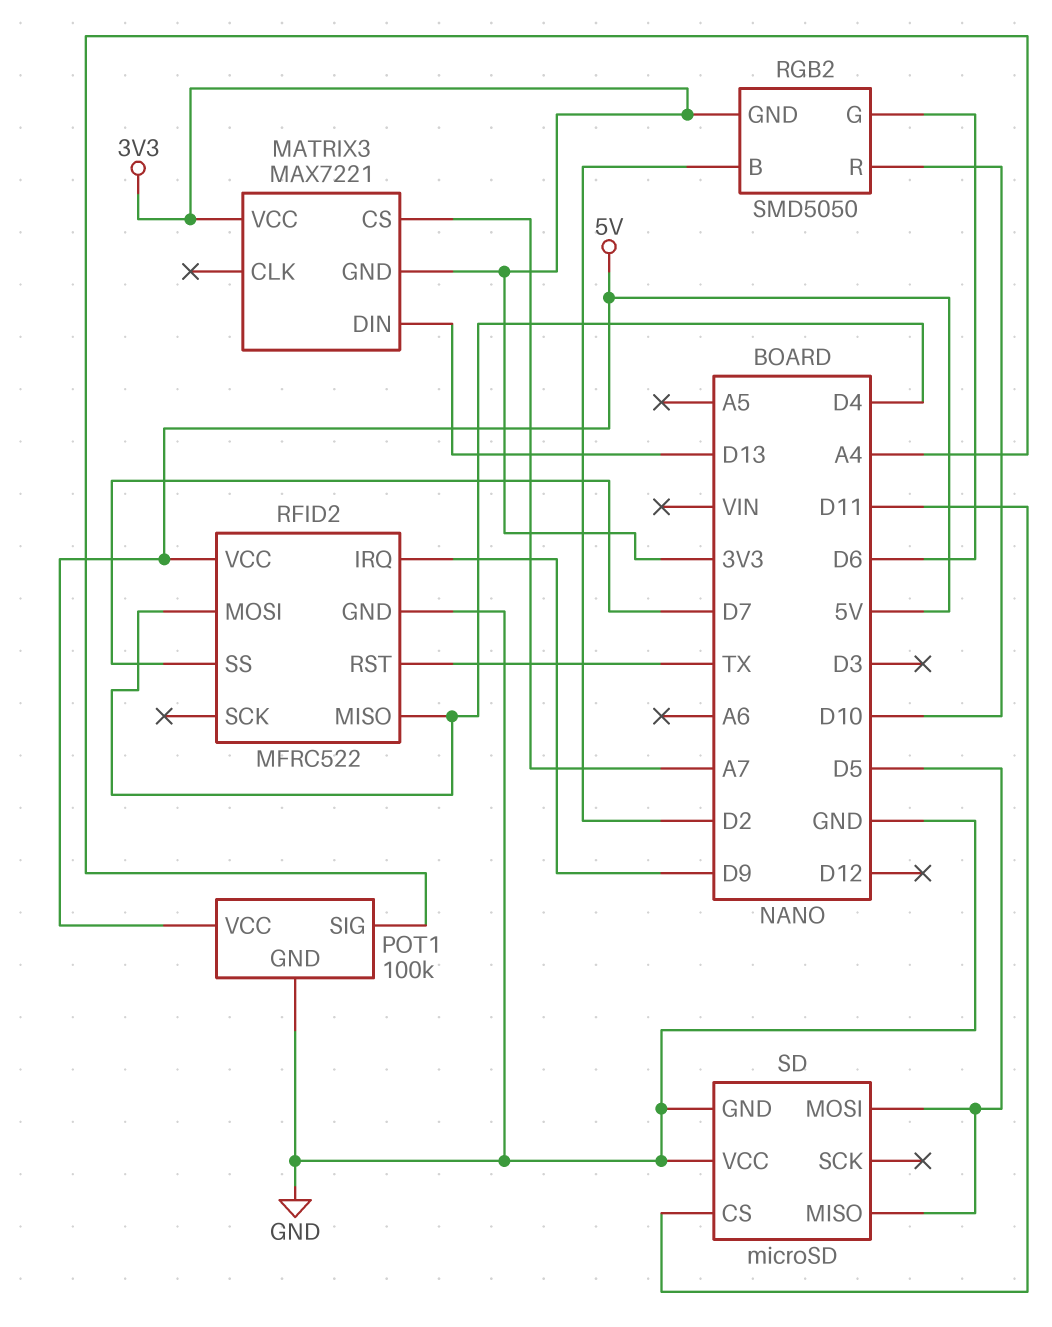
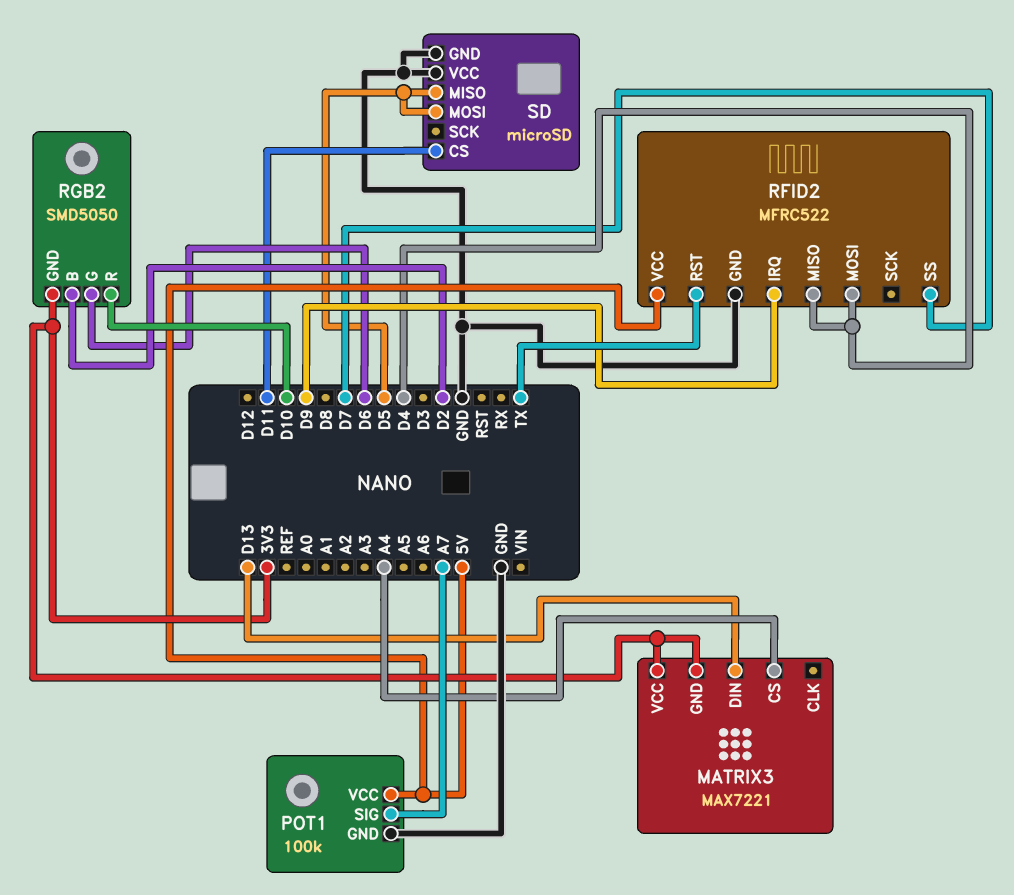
MATRIX3 pin CS: A7 -> A4
POT1 pin SIG: A4 -> A7

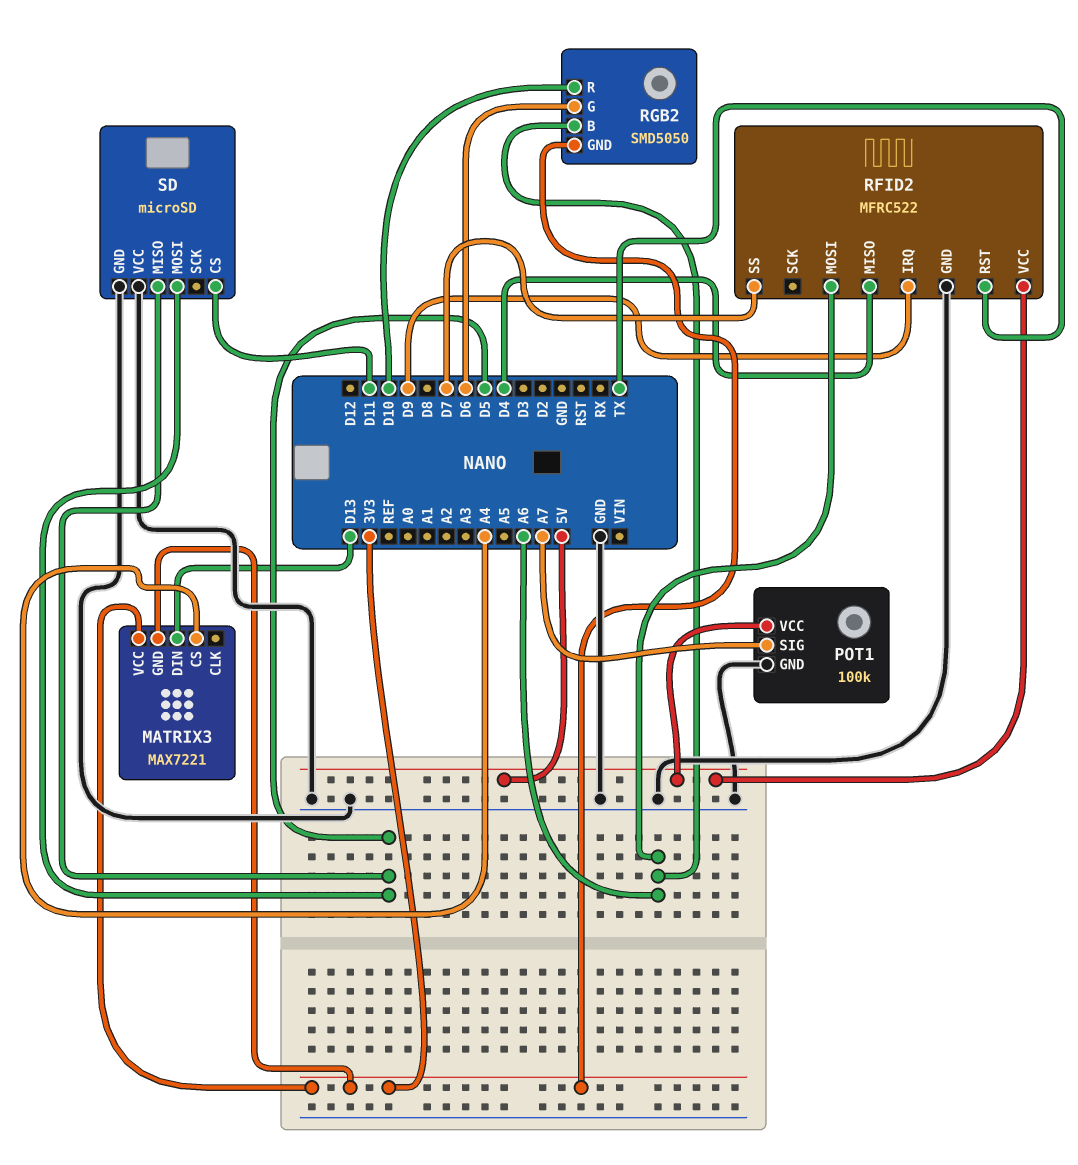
RFID2 pin MOSI: D4 -> A6
RGB2 pin B: D2 -> A6

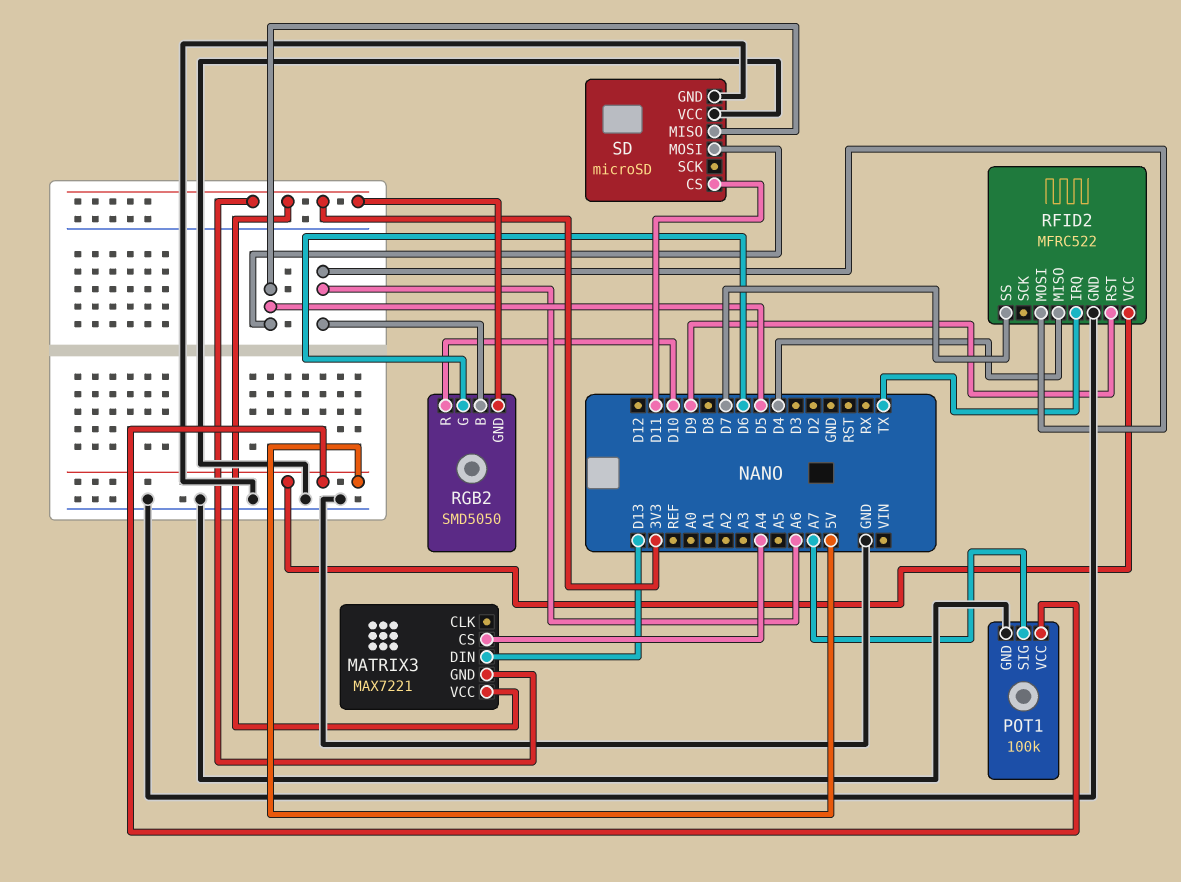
RFID2 pin IRQ: D9 -> TX
RFID2 pin RST: TX -> D9

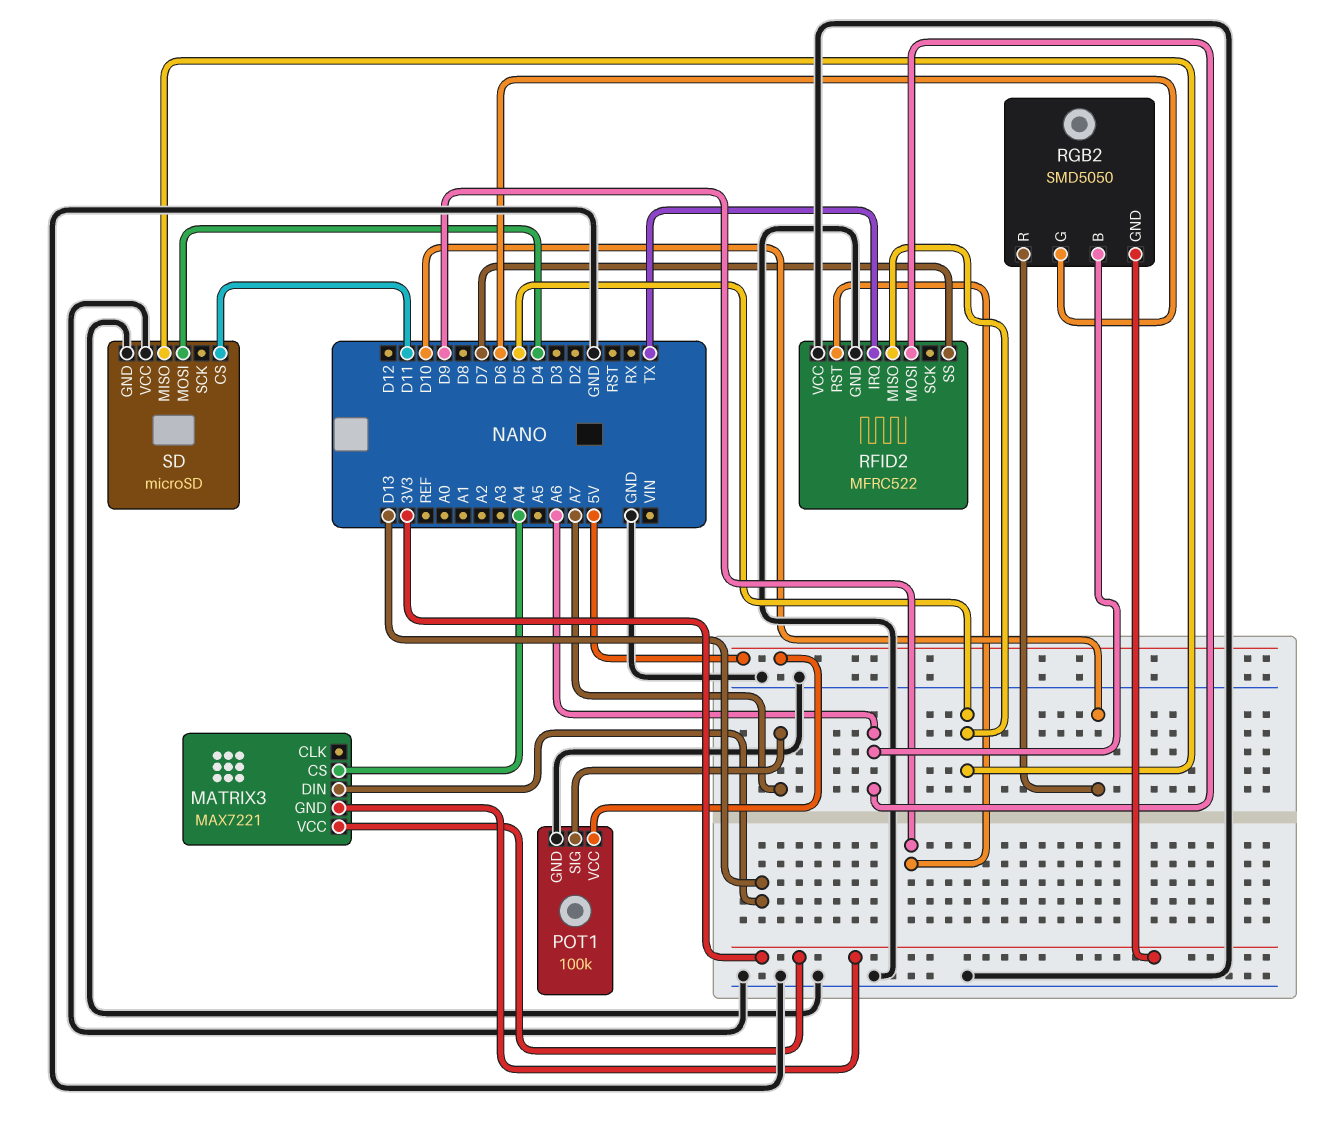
RFID2 pin MISO: D4 -> D5
RFID2 pin VCC: 5V -> GND
SD pin MOSI: D5 -> D4

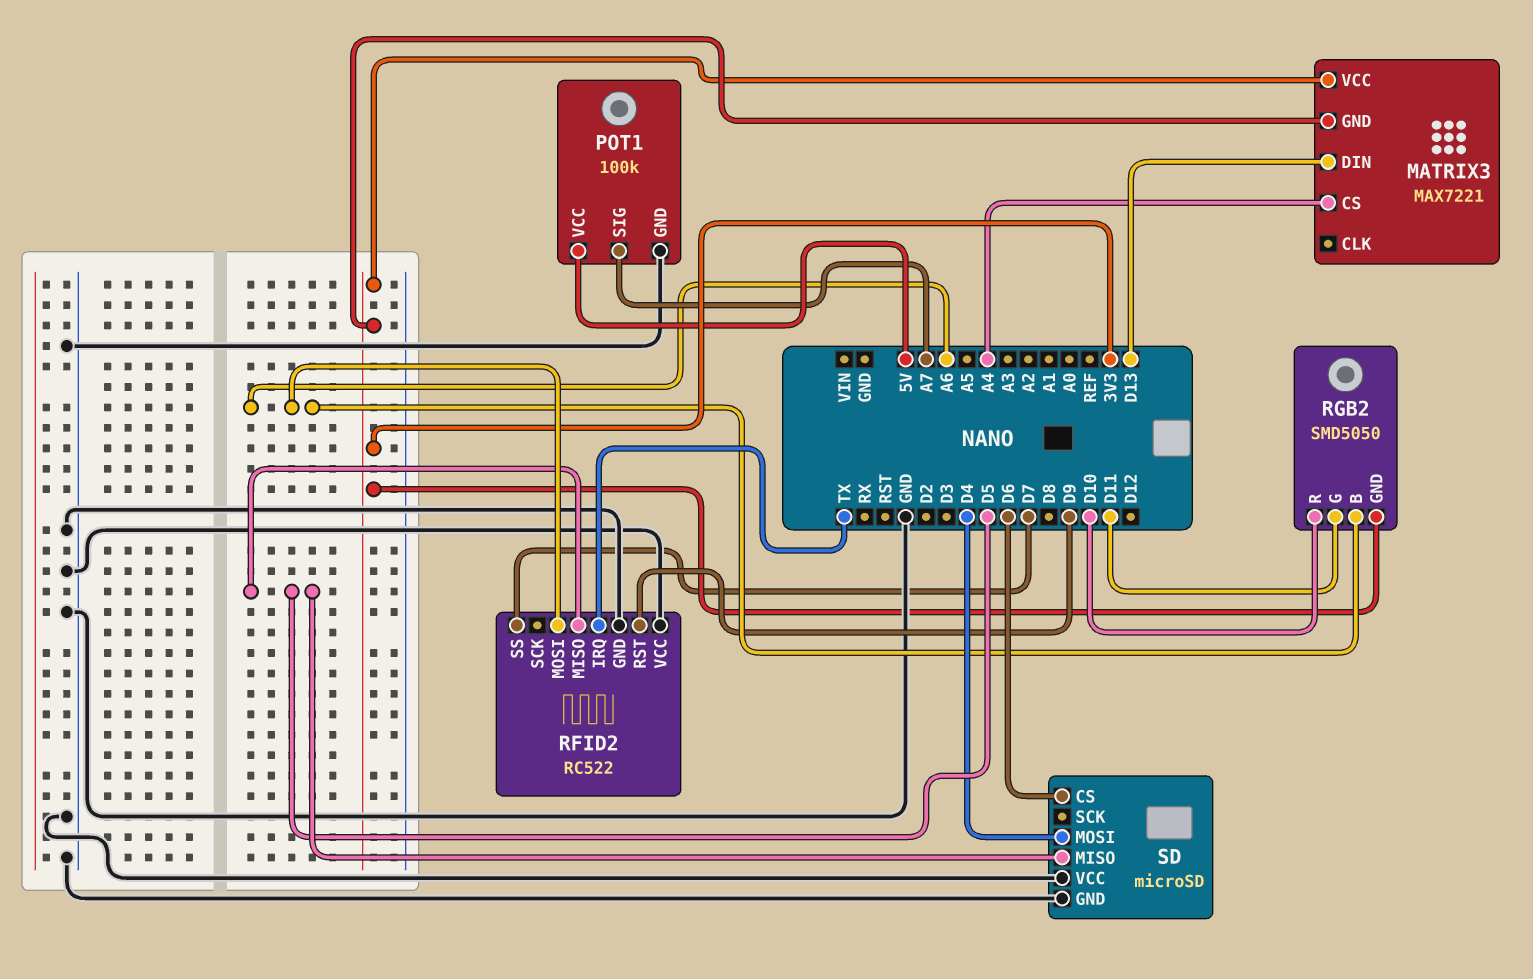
RFID2: MFRC522 -> RC522
RGB2 pin G: D6 -> D11
SD pin CS: D11 -> D6

